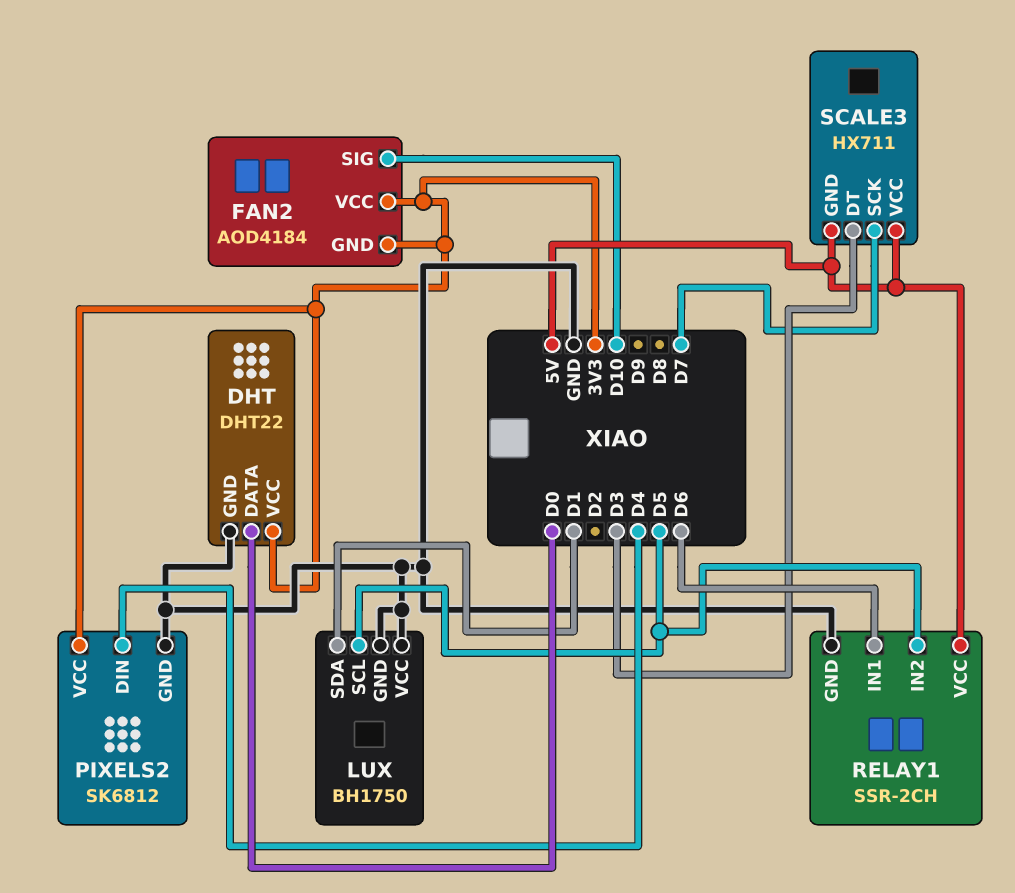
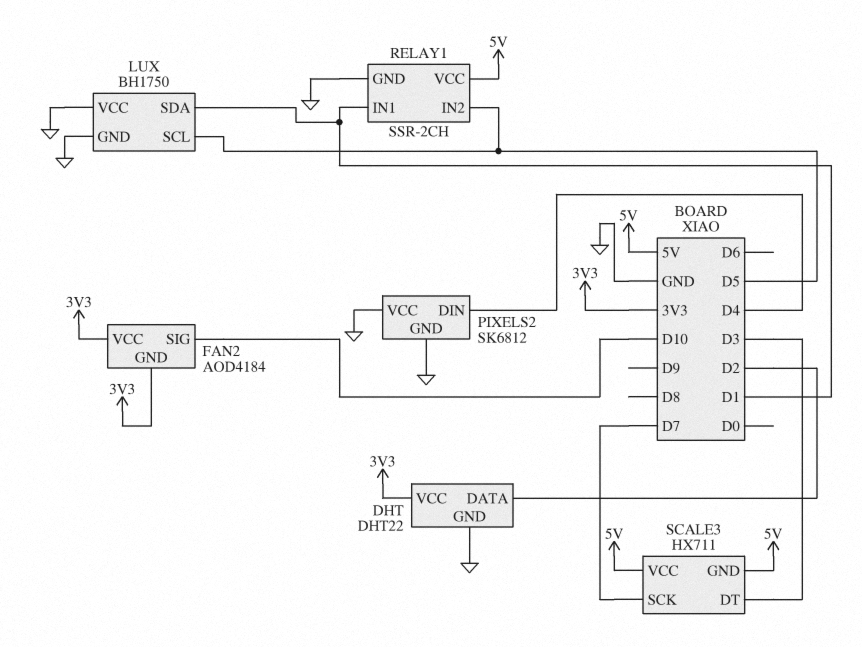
DHT pin DATA: D0 -> D2
PIXELS2 pin VCC: 3V3 -> GND
RELAY1 pin IN1: D6 -> D1

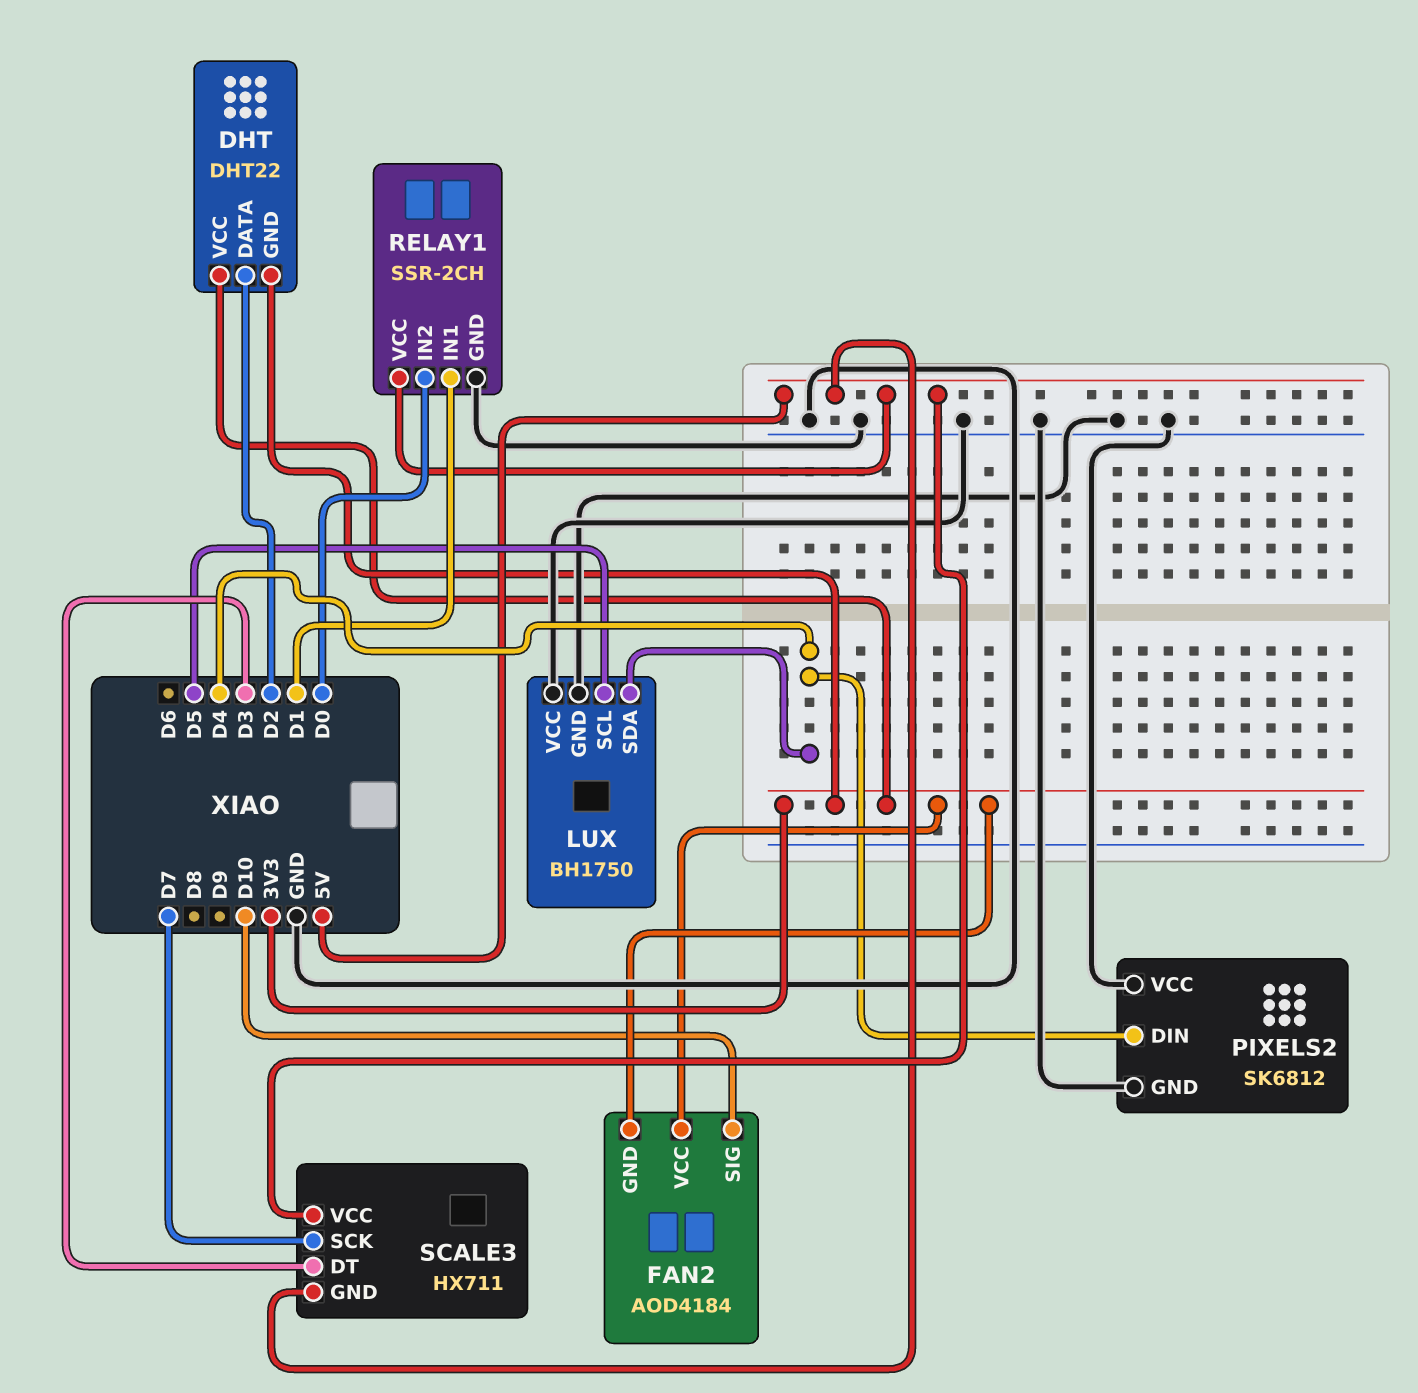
DHT pin GND: GND -> 3V3
LUX pin SDA: D1 -> D4
RELAY1 pin IN2: D5 -> D0

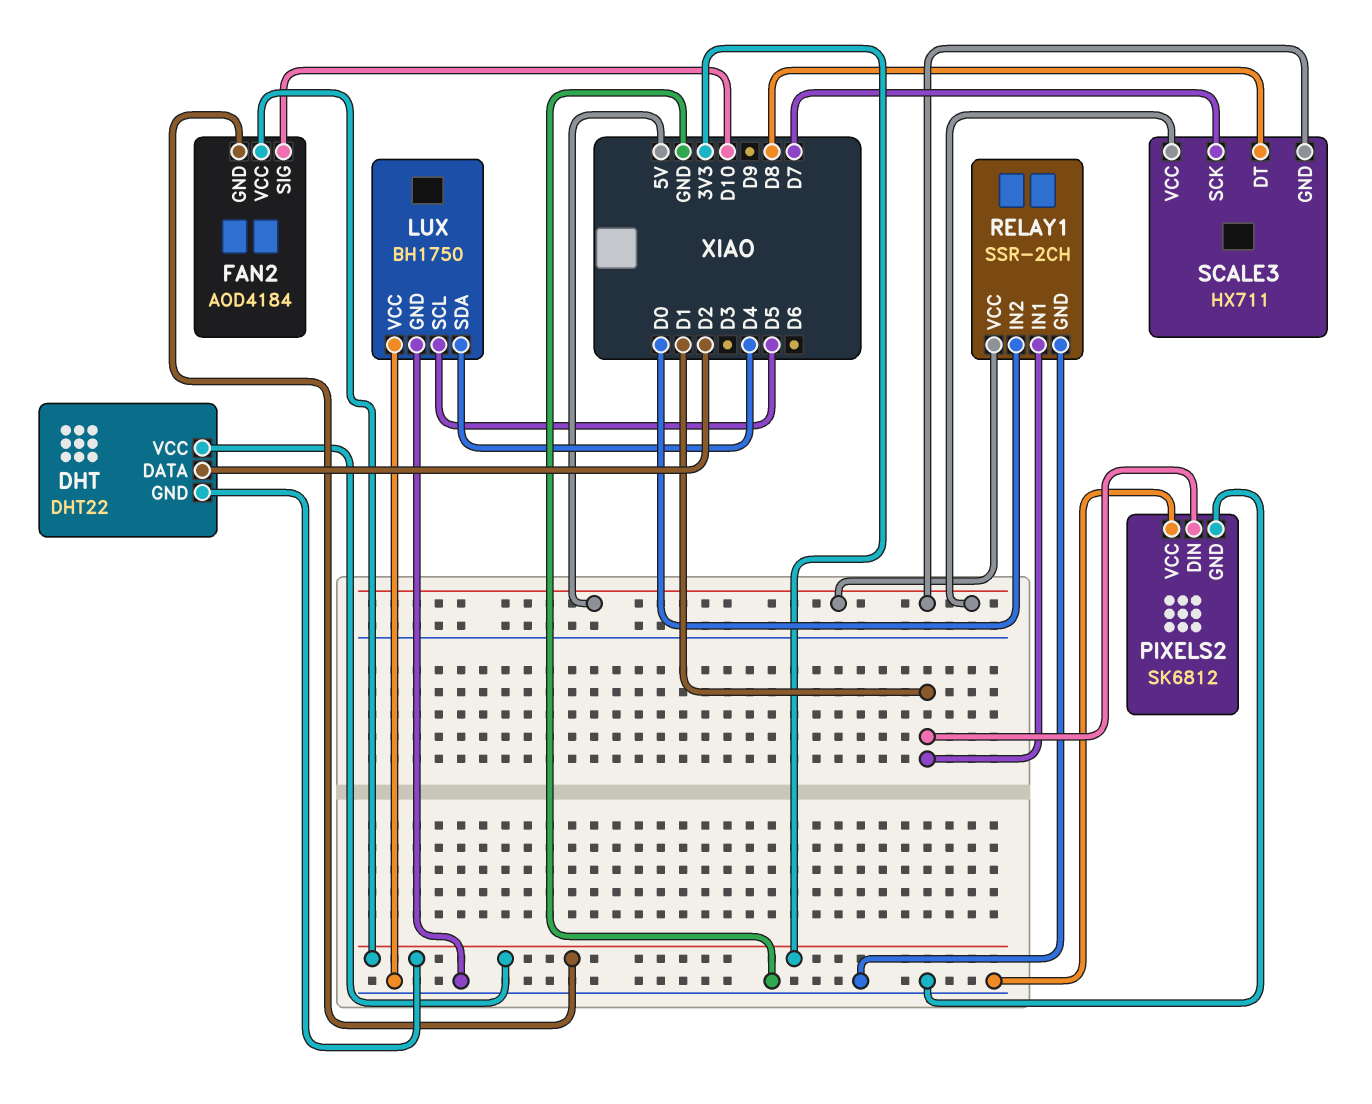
PIXELS2 pin DIN: D4 -> D1
SCALE3 pin DT: D3 -> D8

